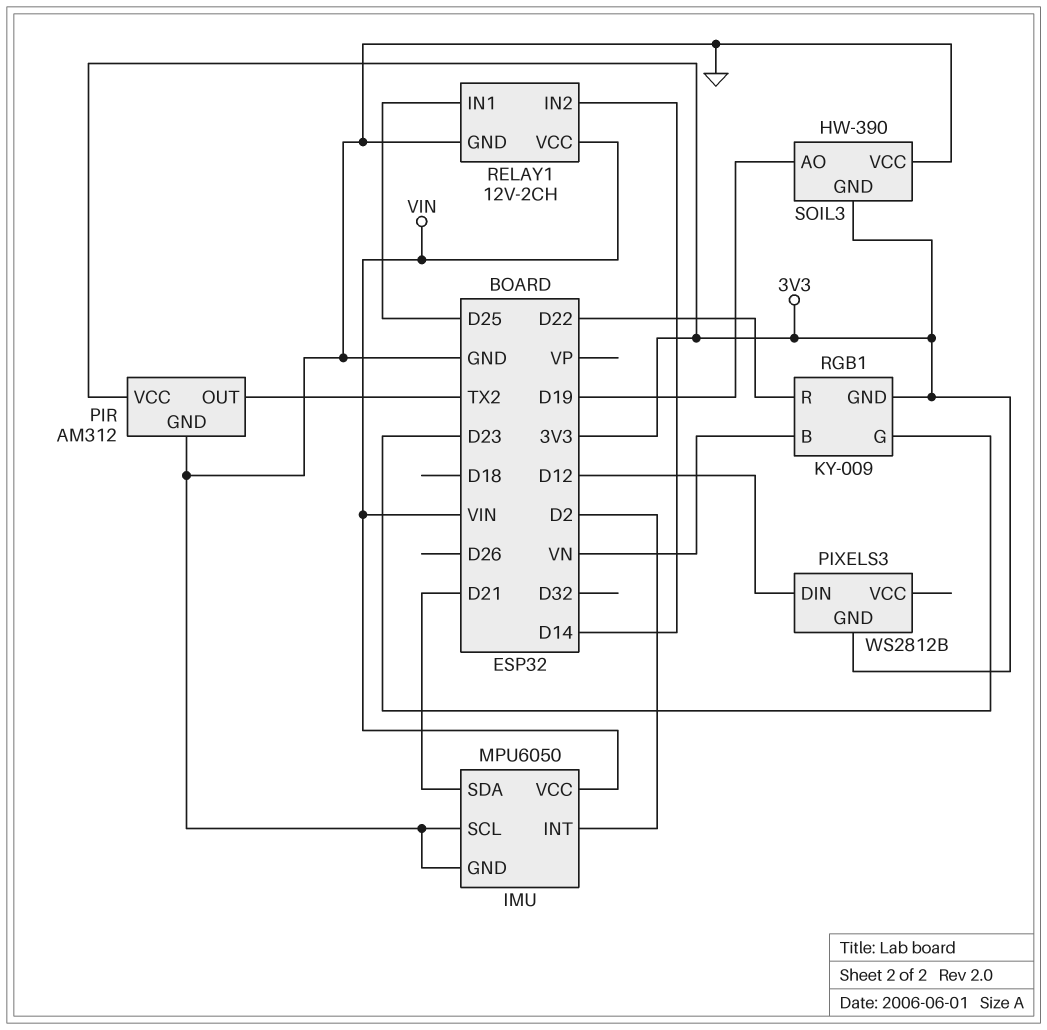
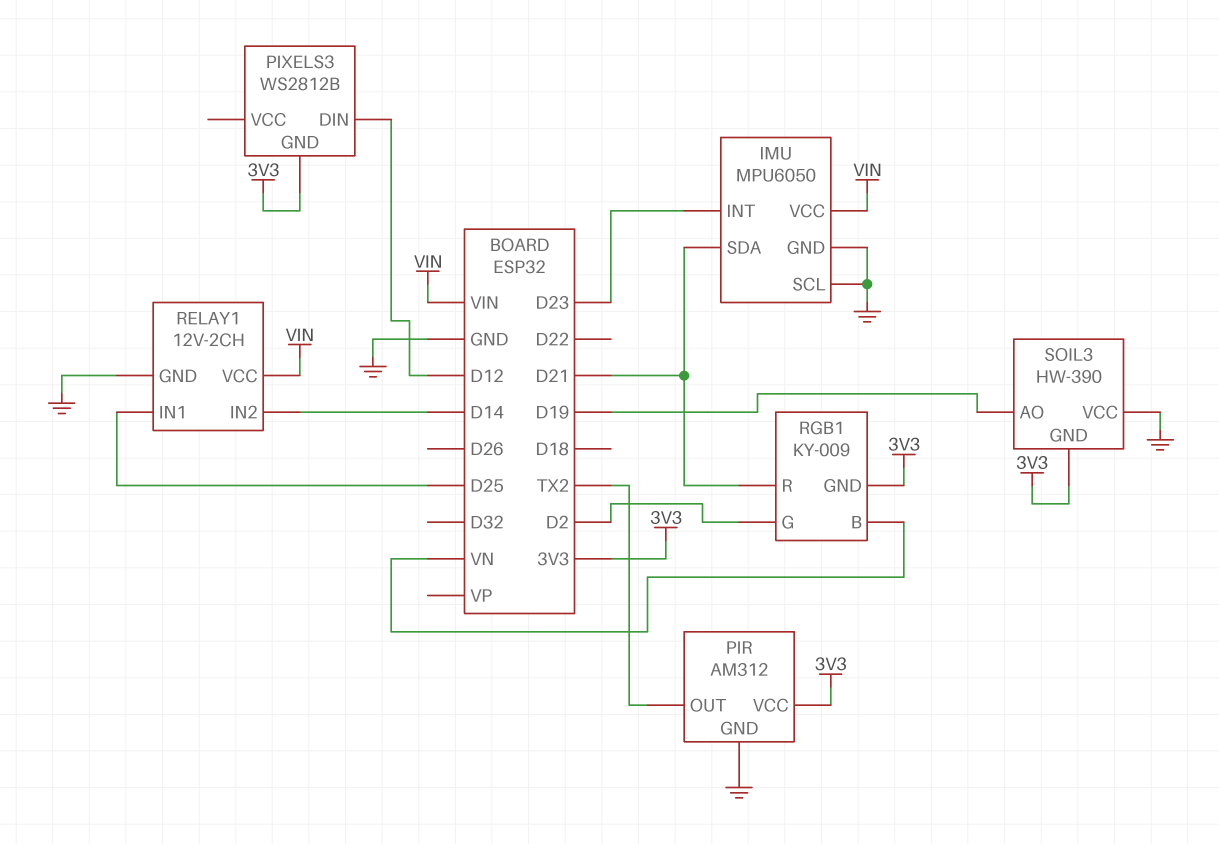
IMU pin INT: D2 -> D23
RGB1 pin G: D23 -> D2
RGB1 pin R: D22 -> D21

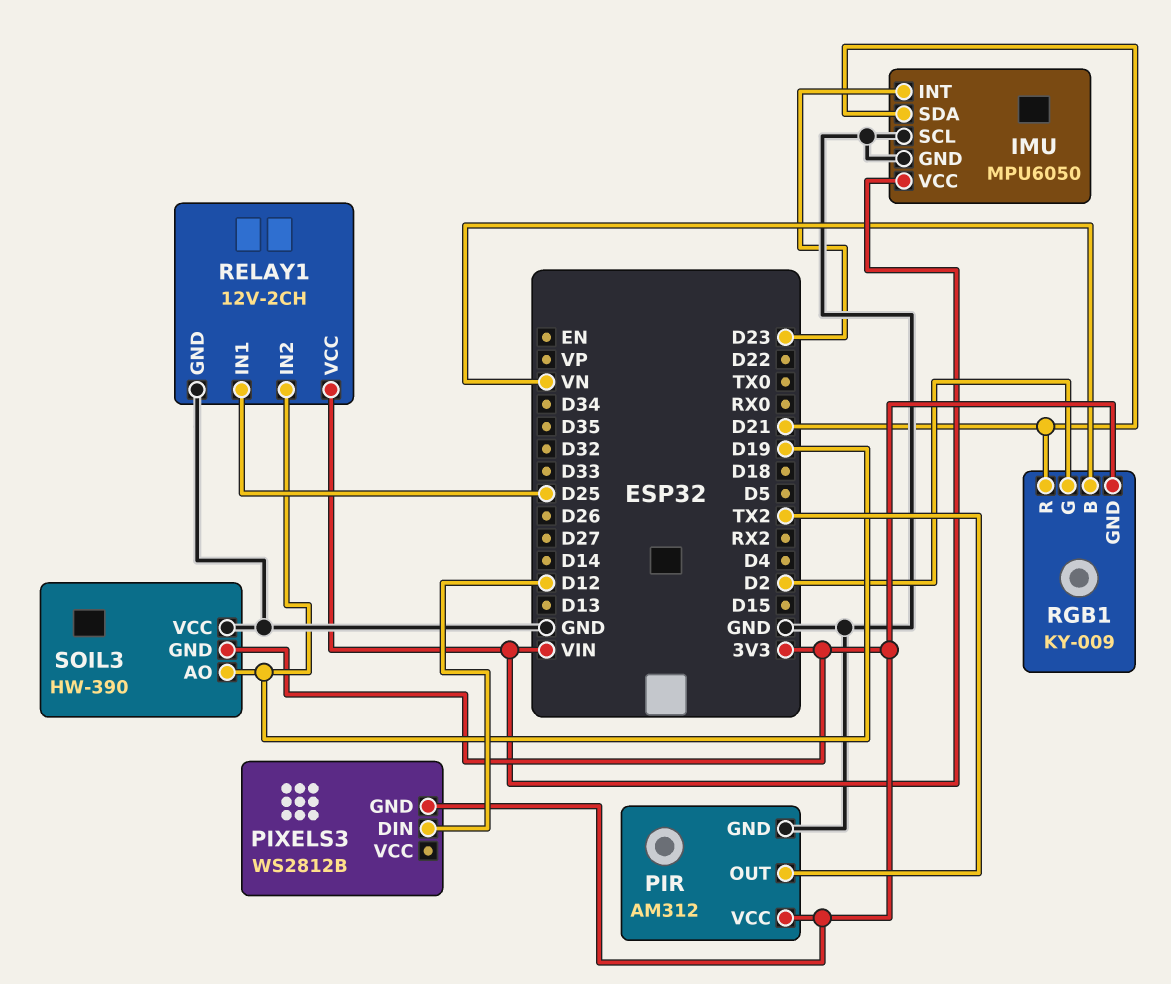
RELAY1 pin IN2: D14 -> D19

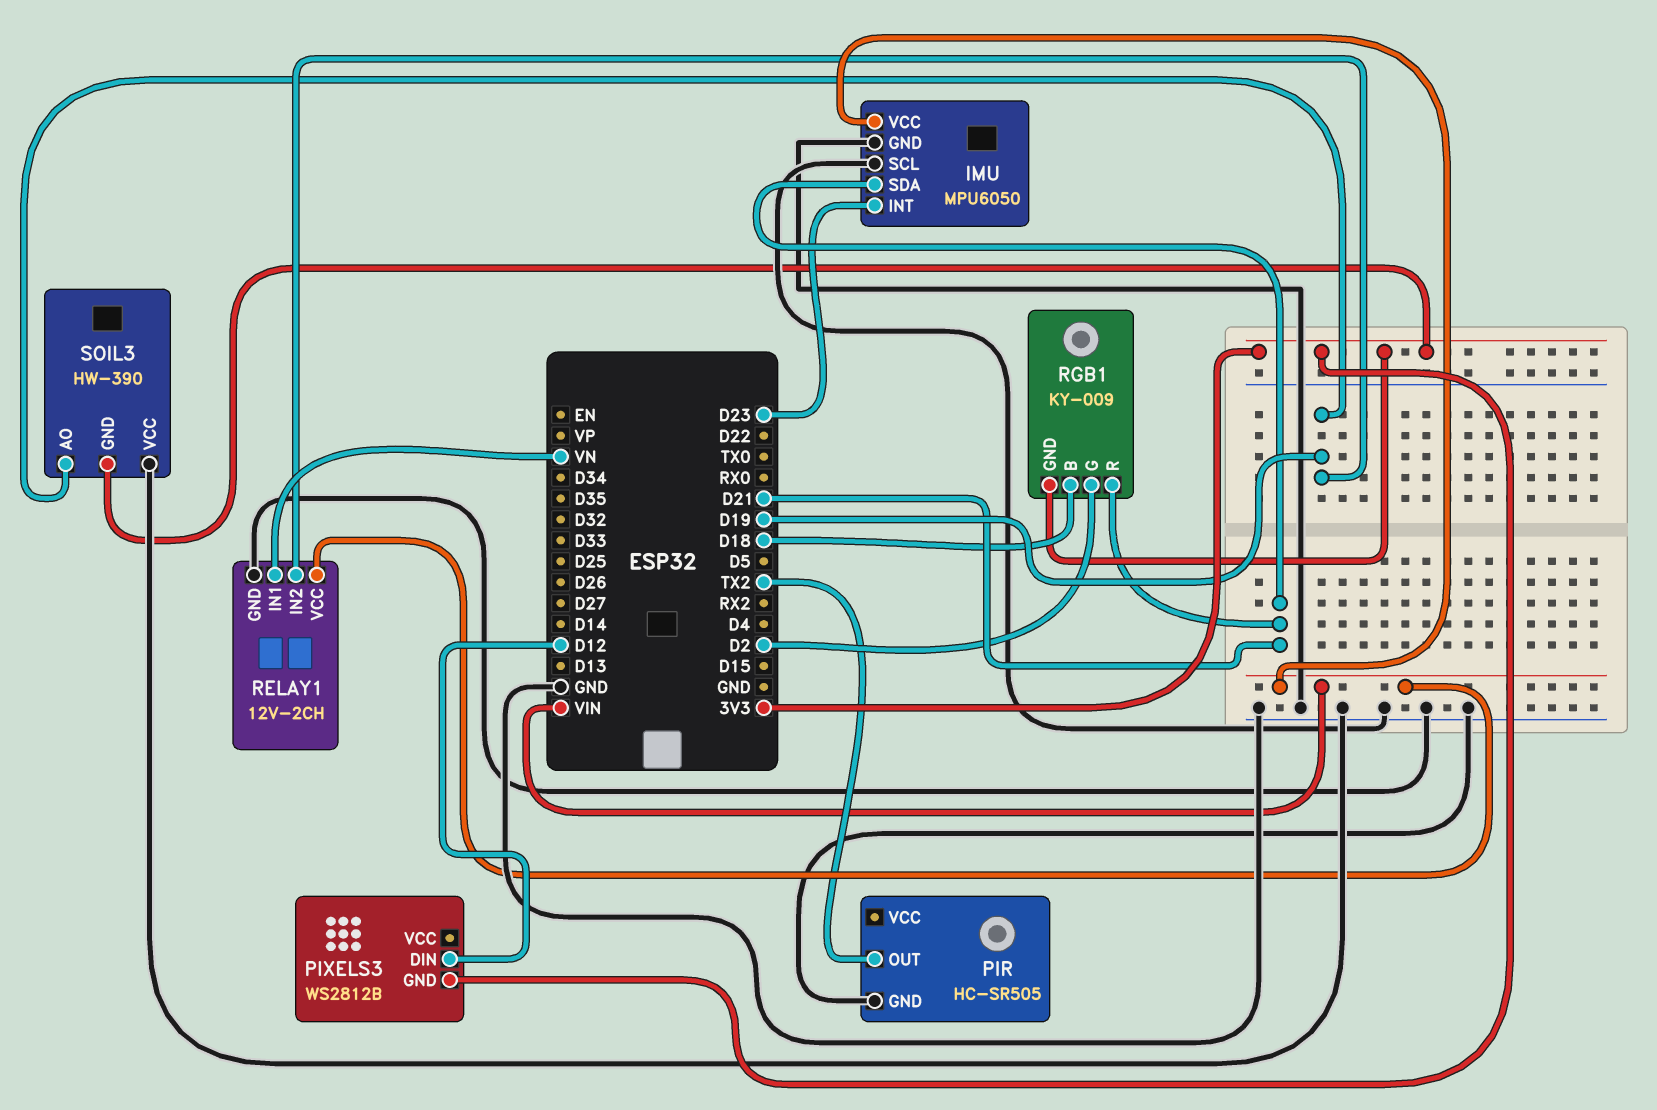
PIR: AM312 -> HC-SR505
PIR pin VCC: 3V3 -> none
RELAY1 pin IN1: D25 -> VN
RGB1 pin B: VN -> D18

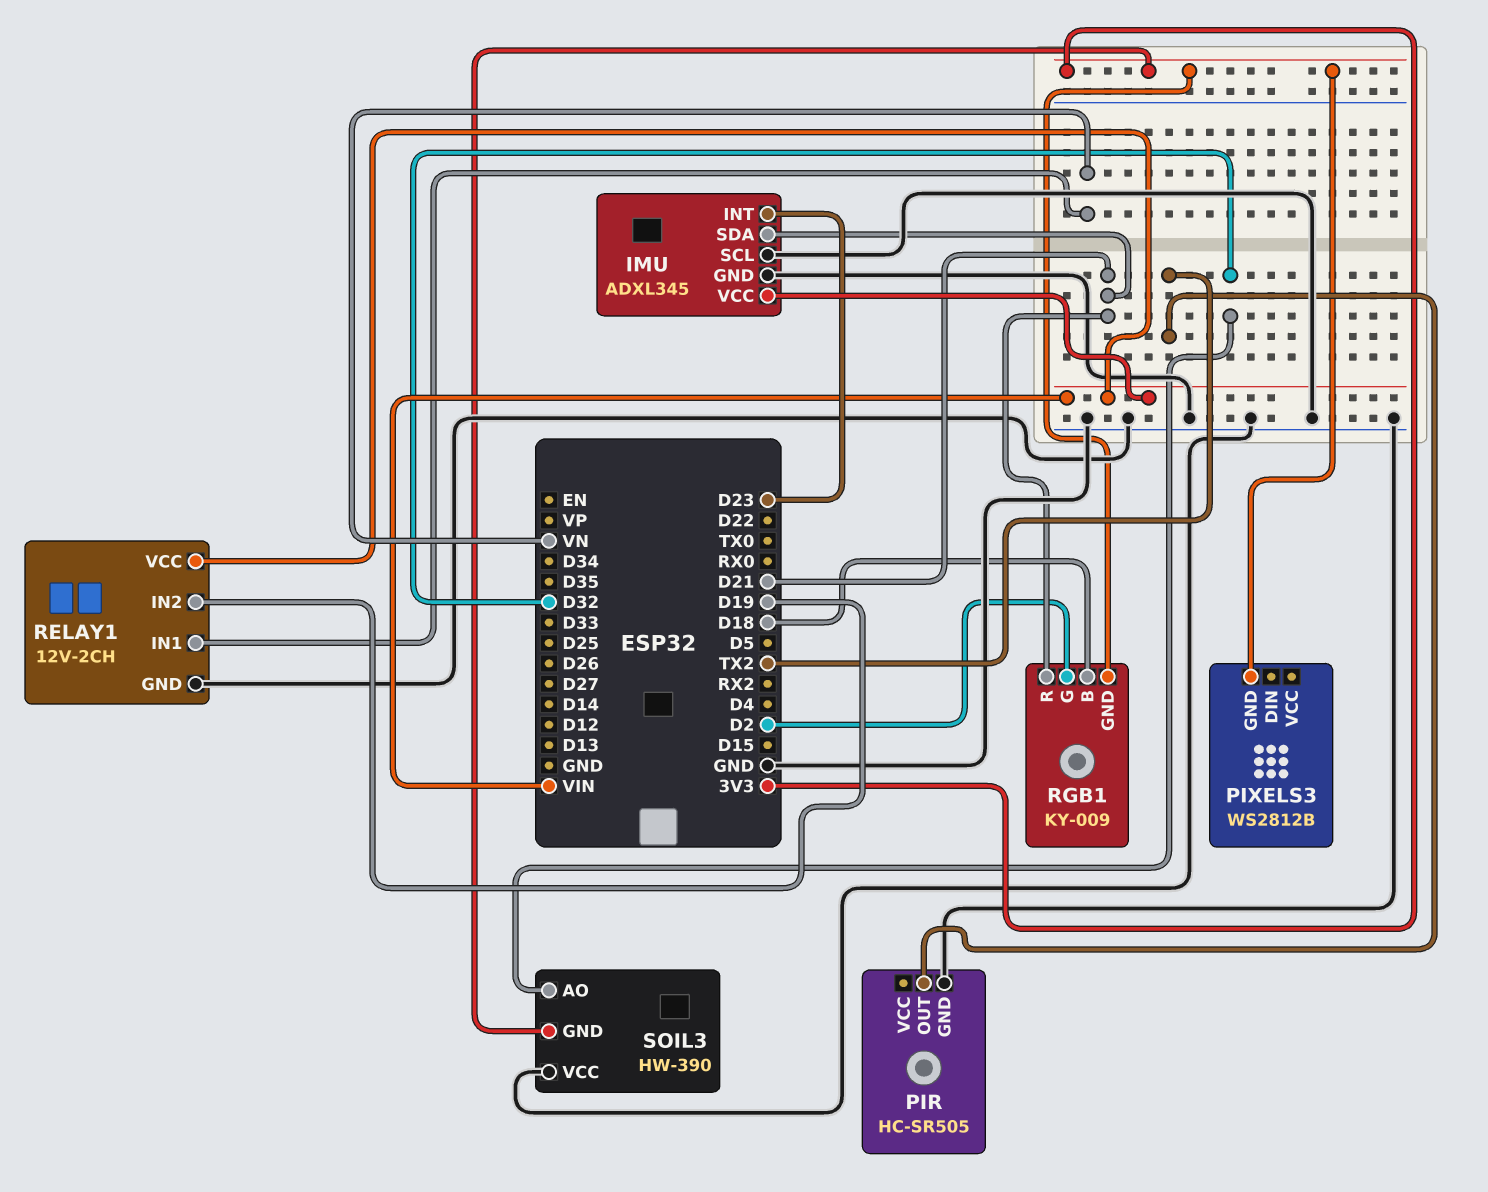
IMU: MPU6050 -> ADXL345
PIXELS3 pin DIN: D12 -> none
SOIL3 pin AO: D19 -> D32

